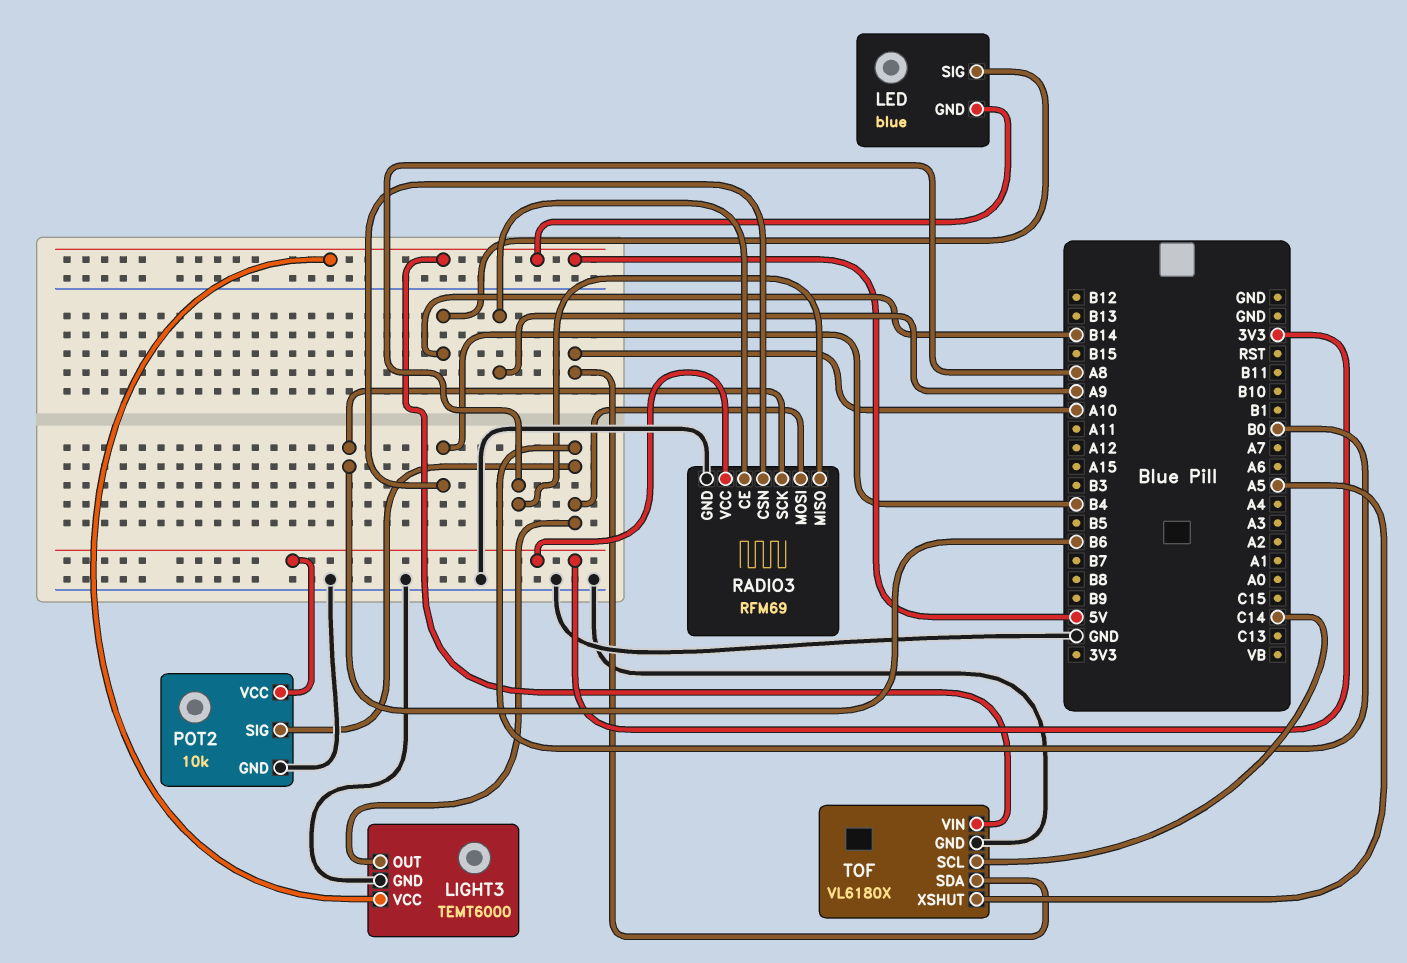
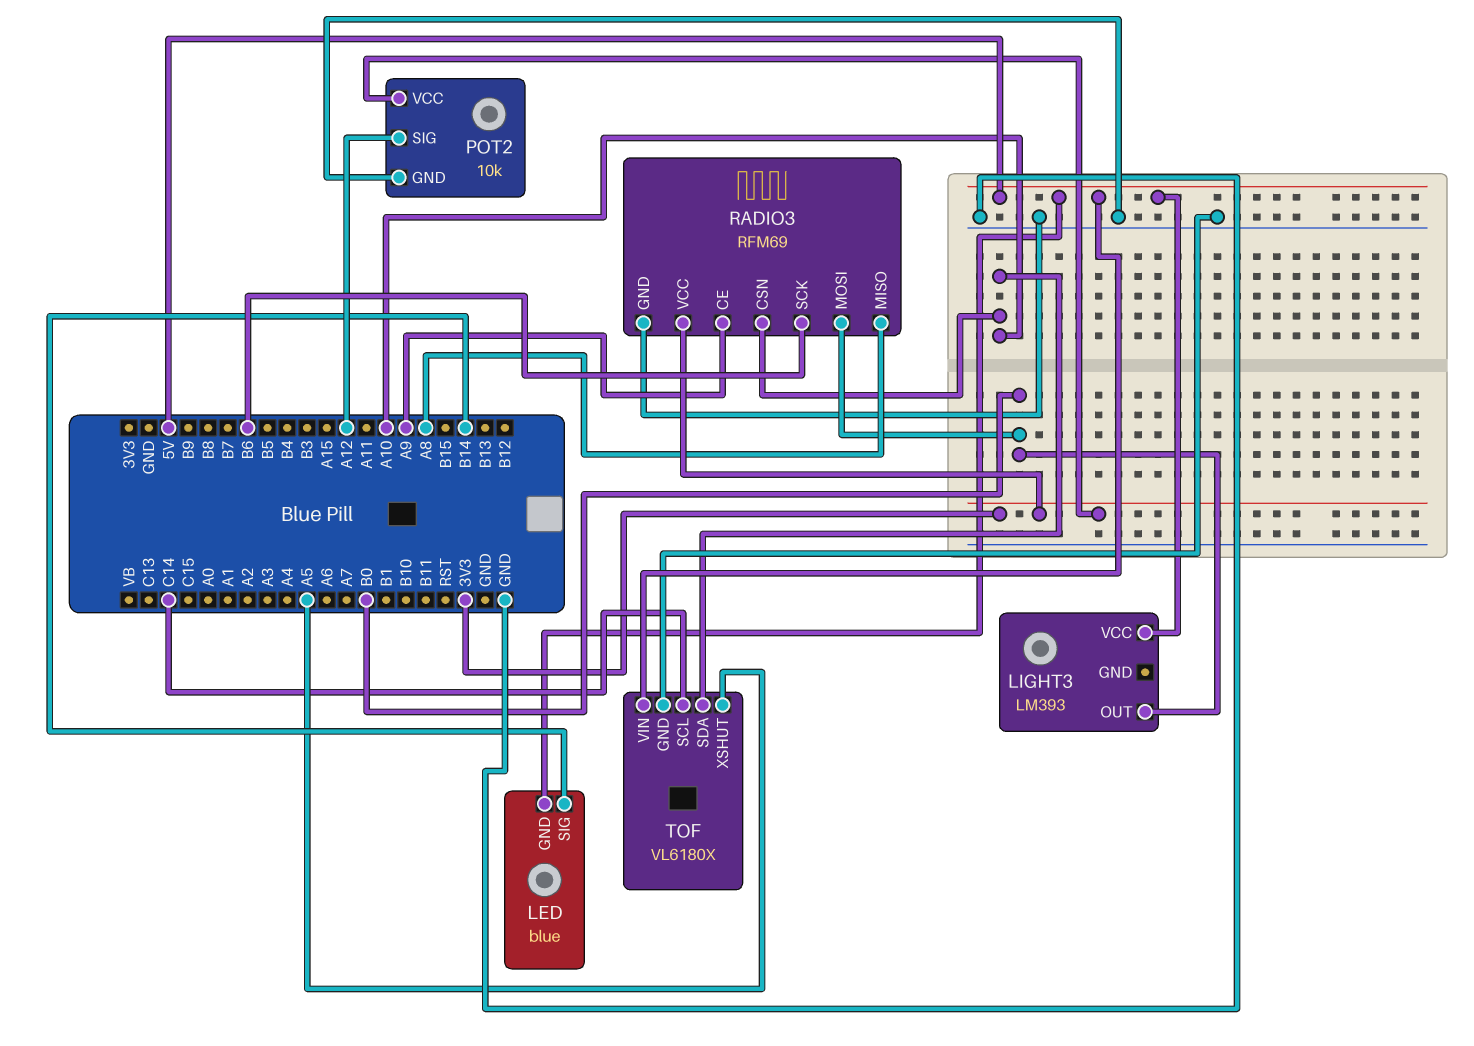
LIGHT3: TEMT6000 -> LM393
LIGHT3 pin GND: GND -> none
POT2 pin SIG: B0 -> A12
RADIO3 pin CSN: B4 -> A10

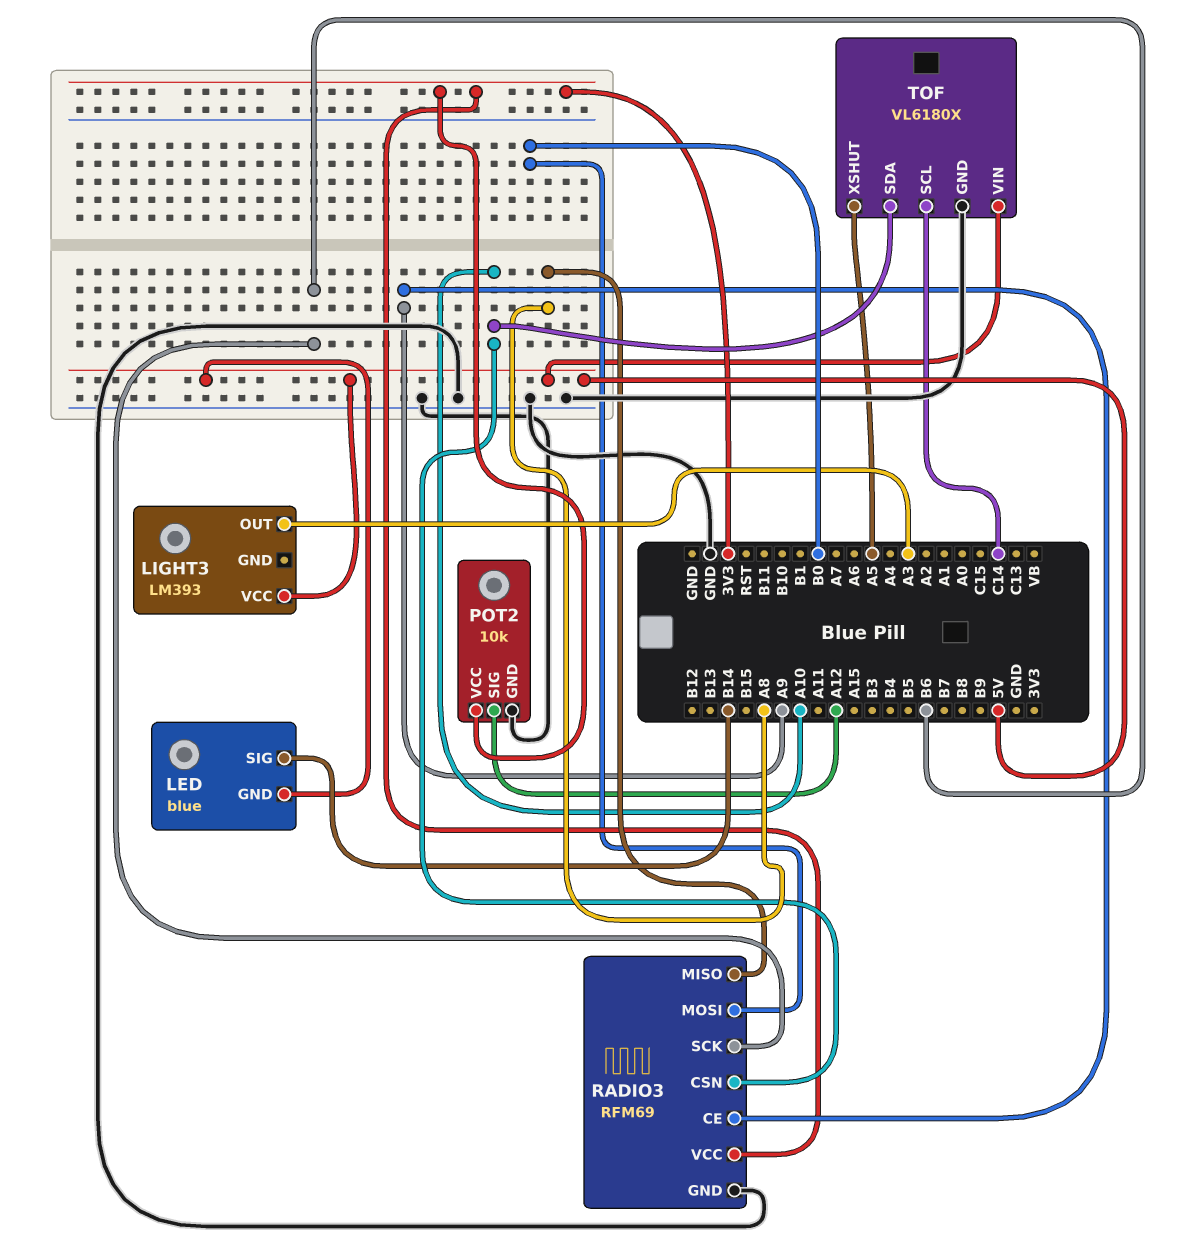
LIGHT3 pin OUT: B0 -> A3

